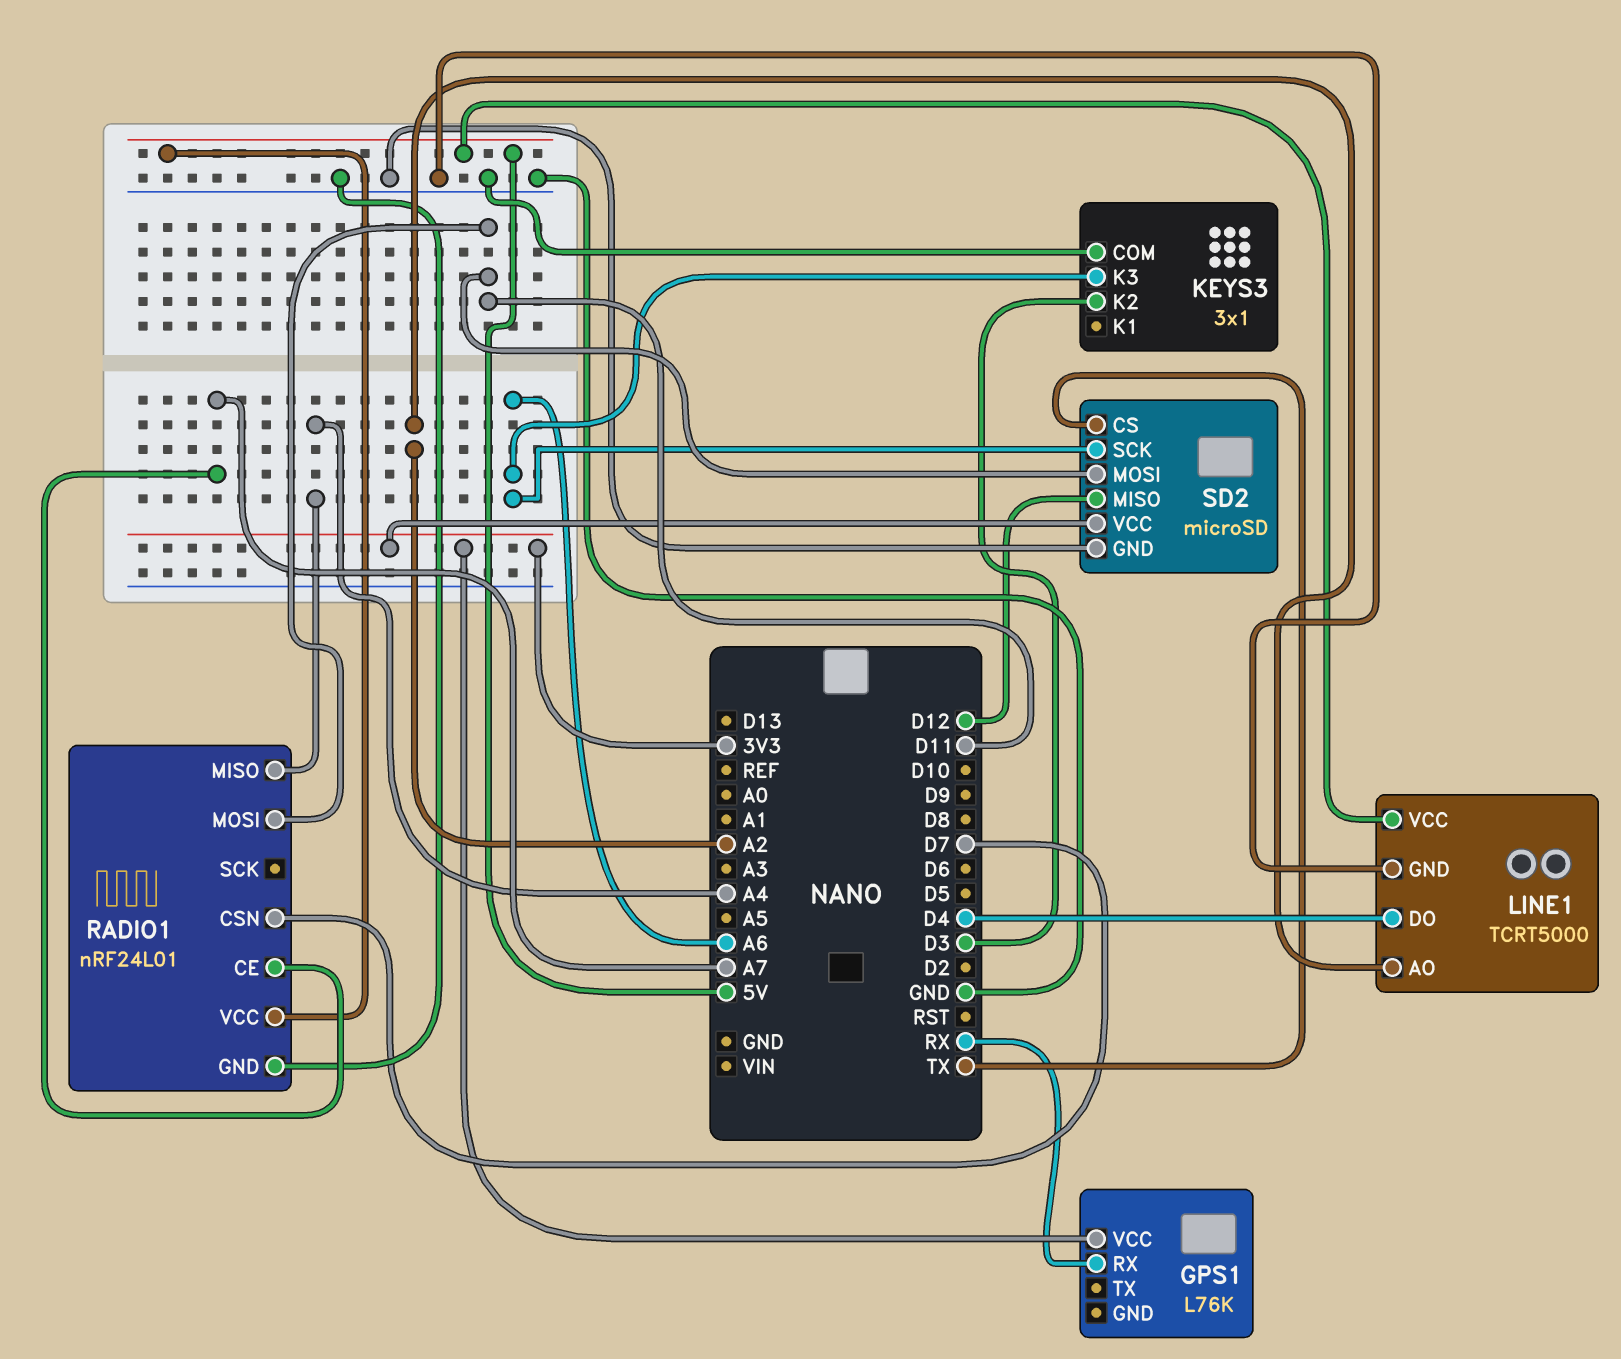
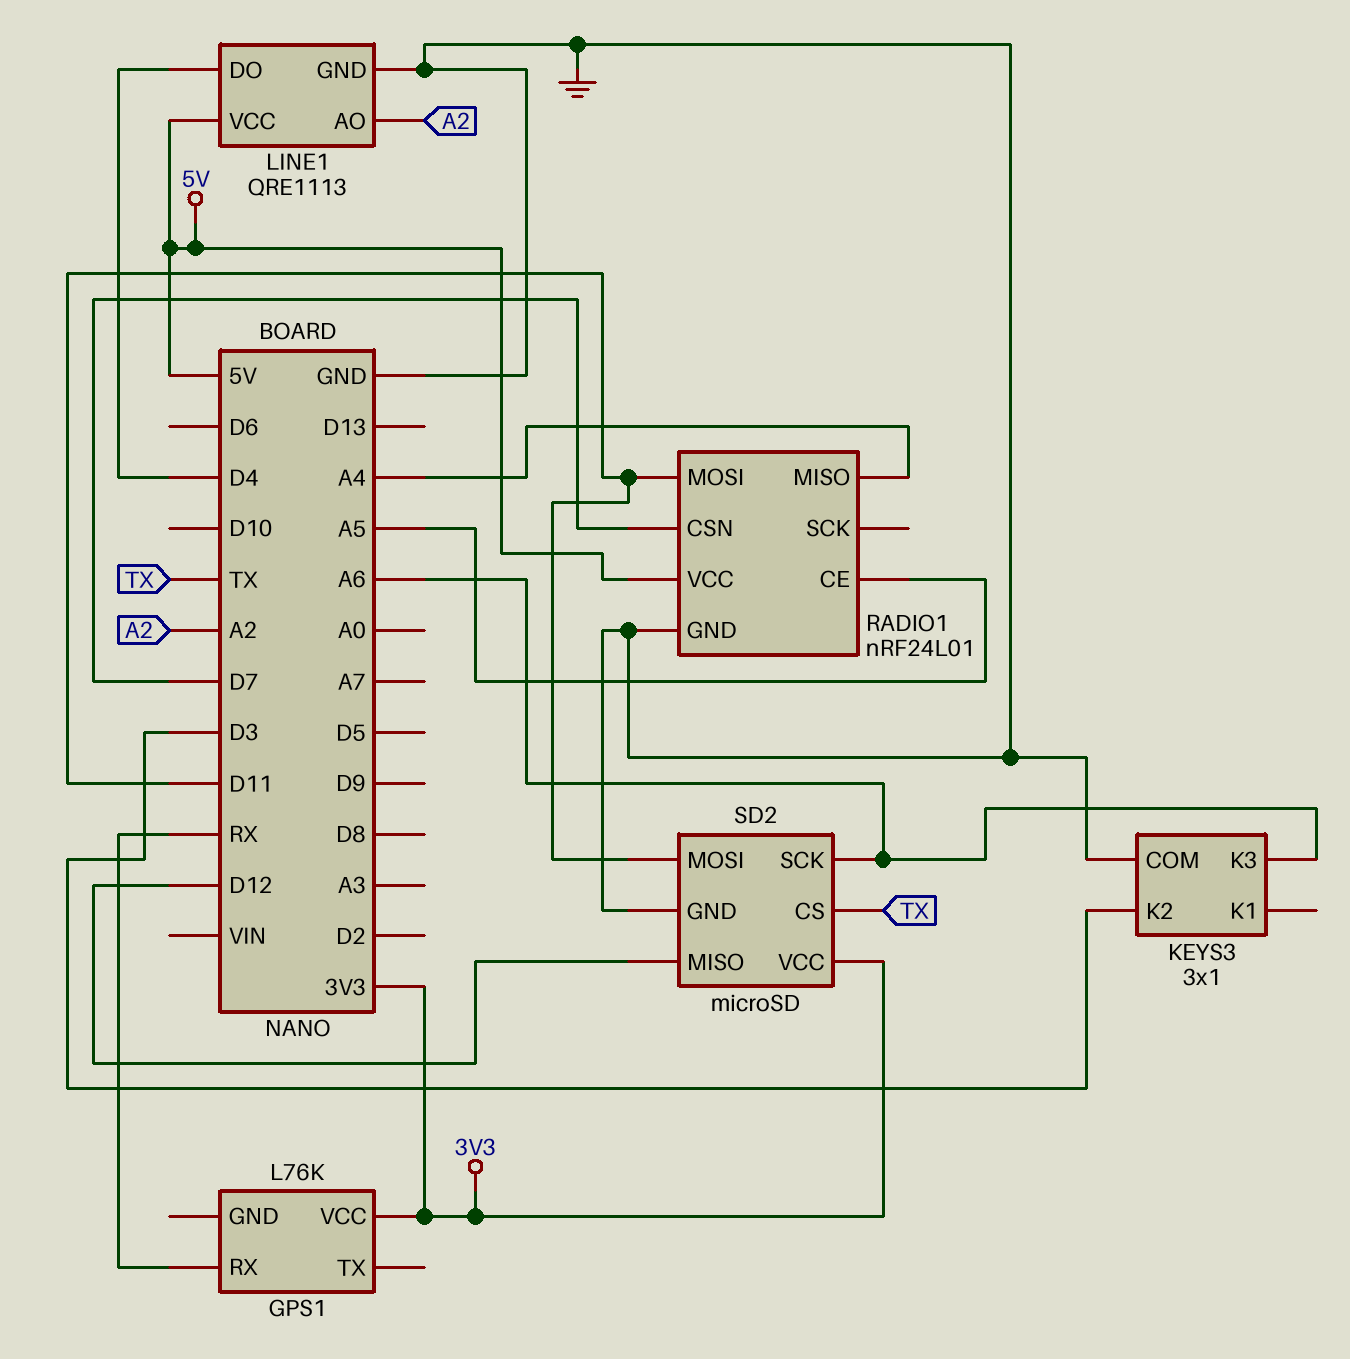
LINE1: TCRT5000 -> QRE1113
RADIO1 pin CE: A7 -> A5

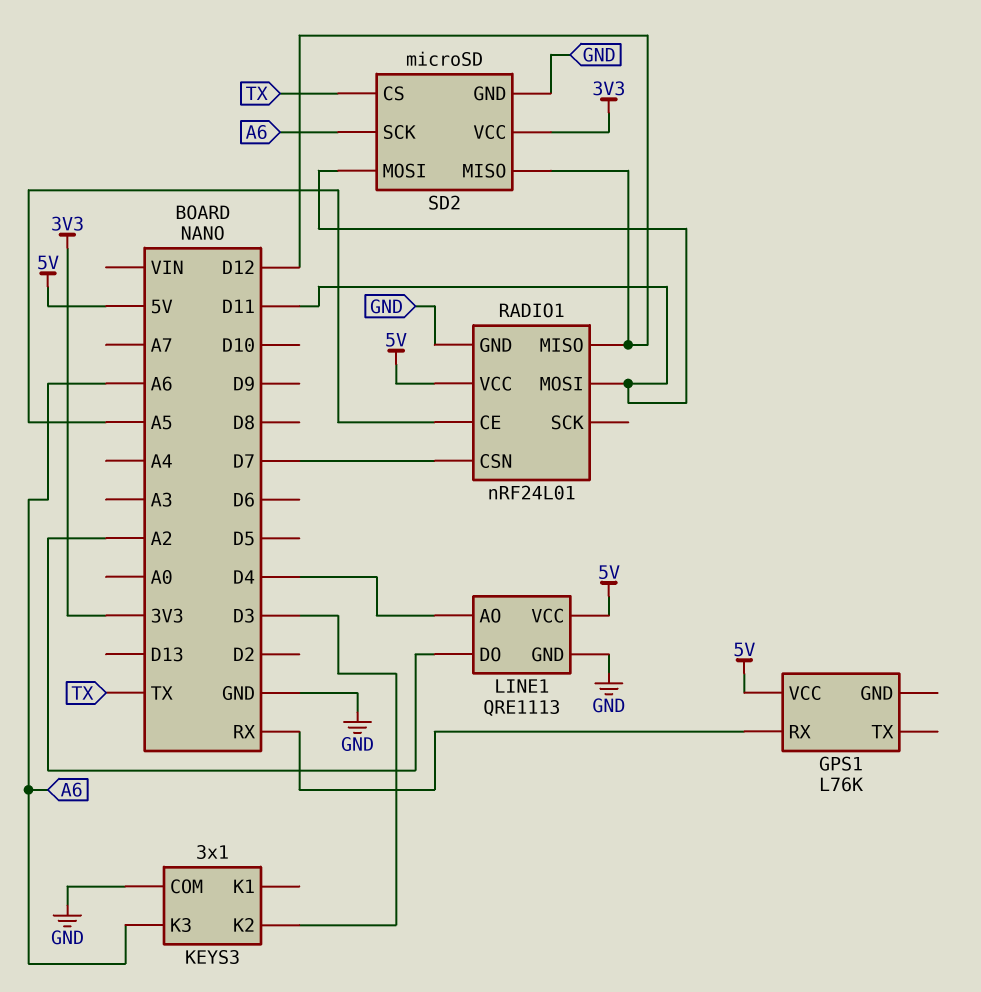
GPS1 pin VCC: 3V3 -> 5V
LINE1 pin AO: A2 -> D4
LINE1 pin DO: D4 -> A2
RADIO1 pin MISO: A4 -> D12

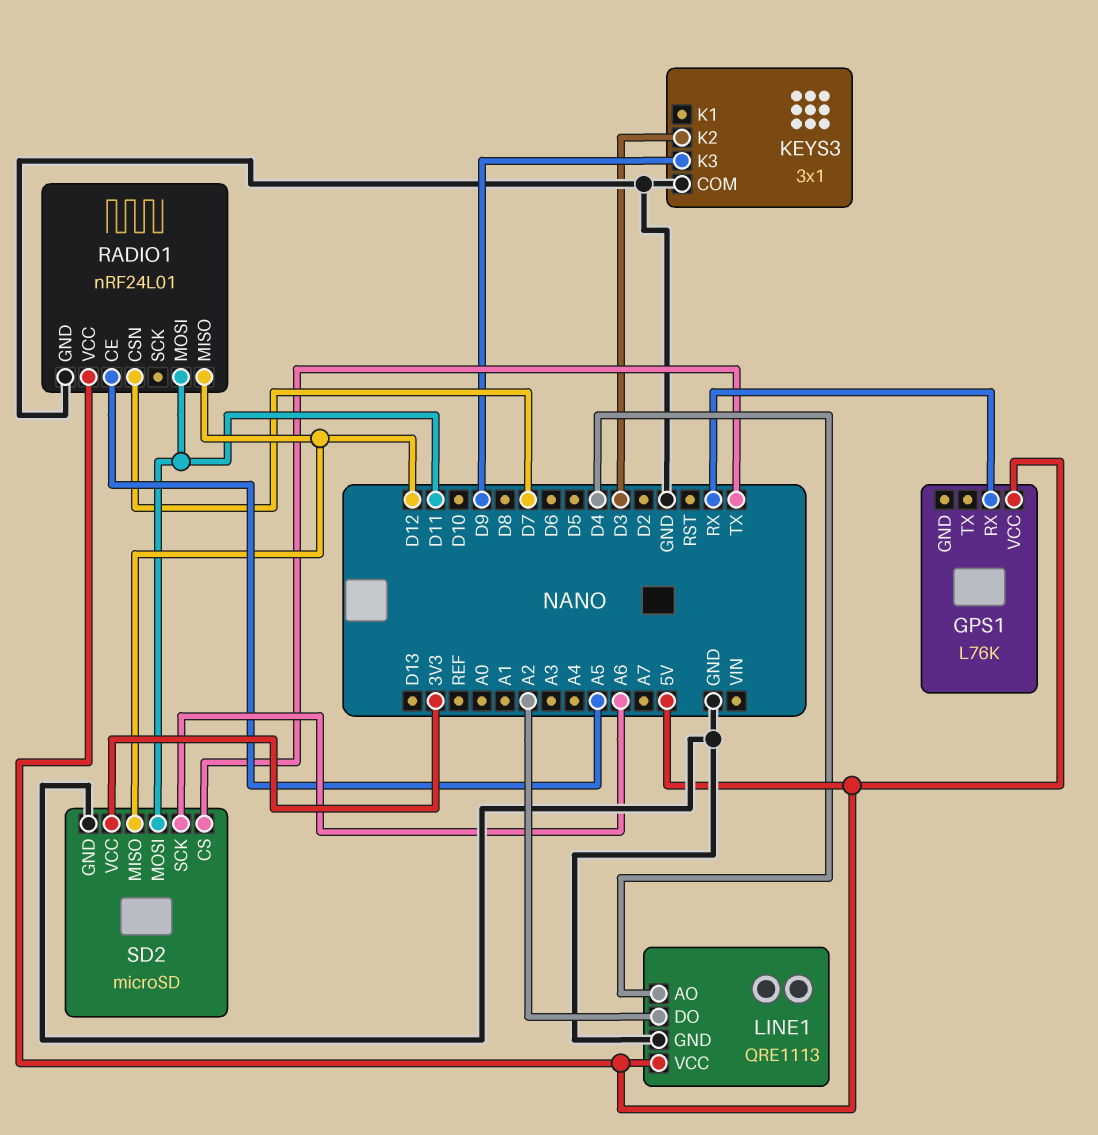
KEYS3 pin K3: A6 -> D9

